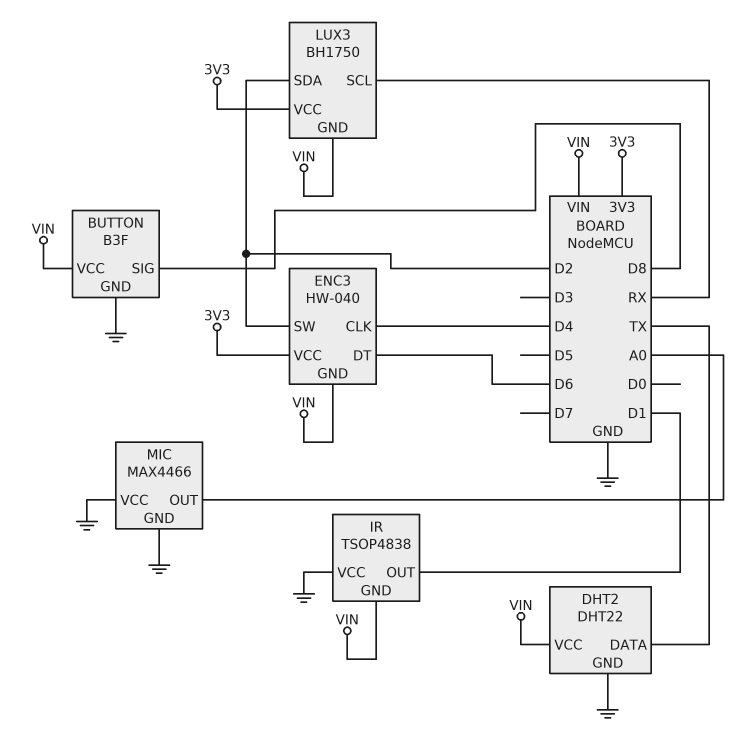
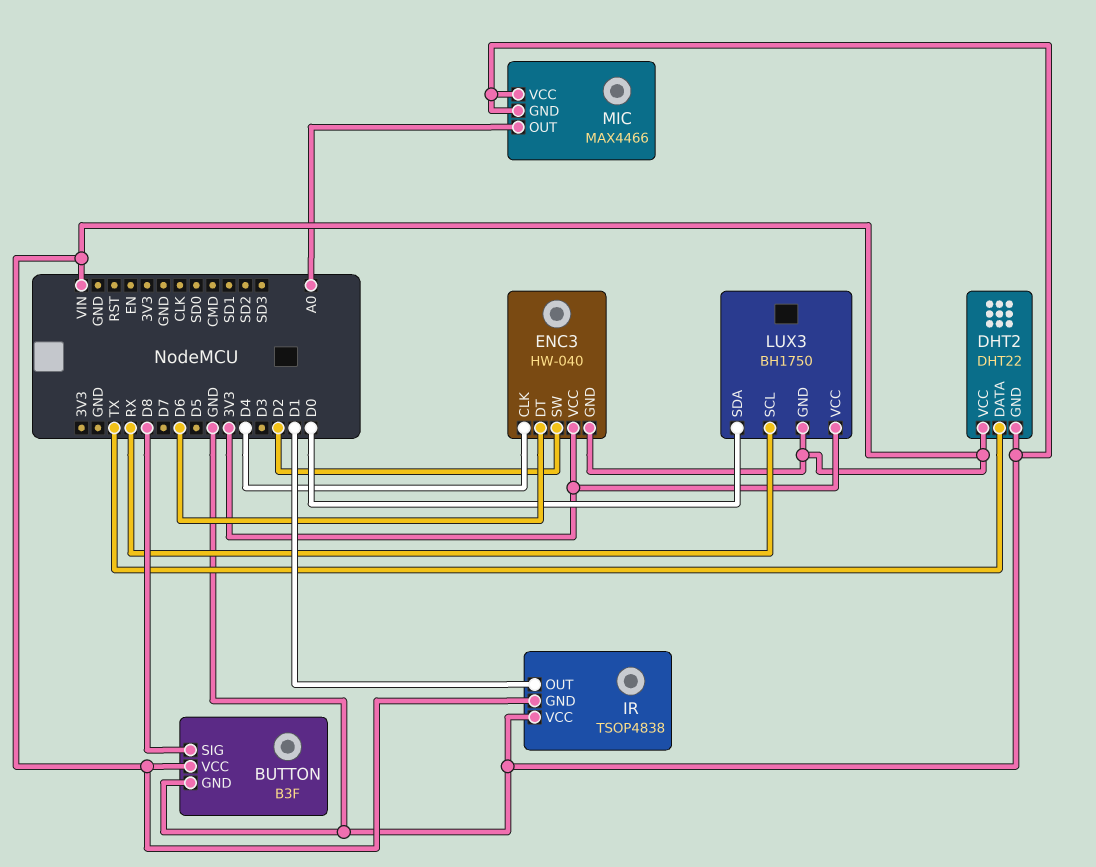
LUX3 pin SDA: D2 -> D0

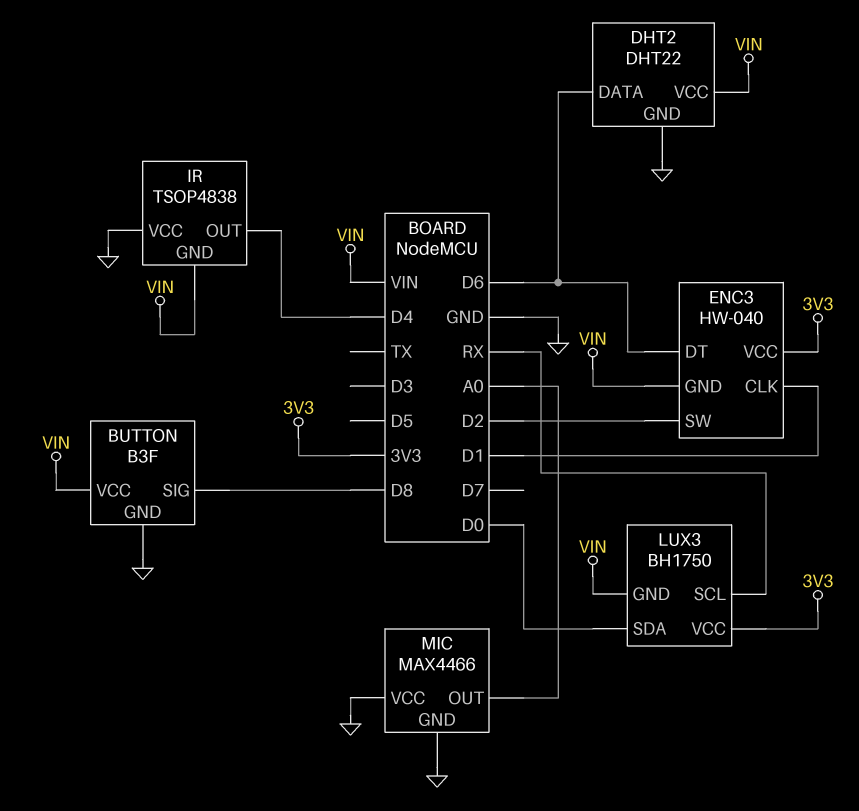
DHT2 pin DATA: TX -> D6
ENC3 pin CLK: D4 -> D1
IR pin OUT: D1 -> D4

